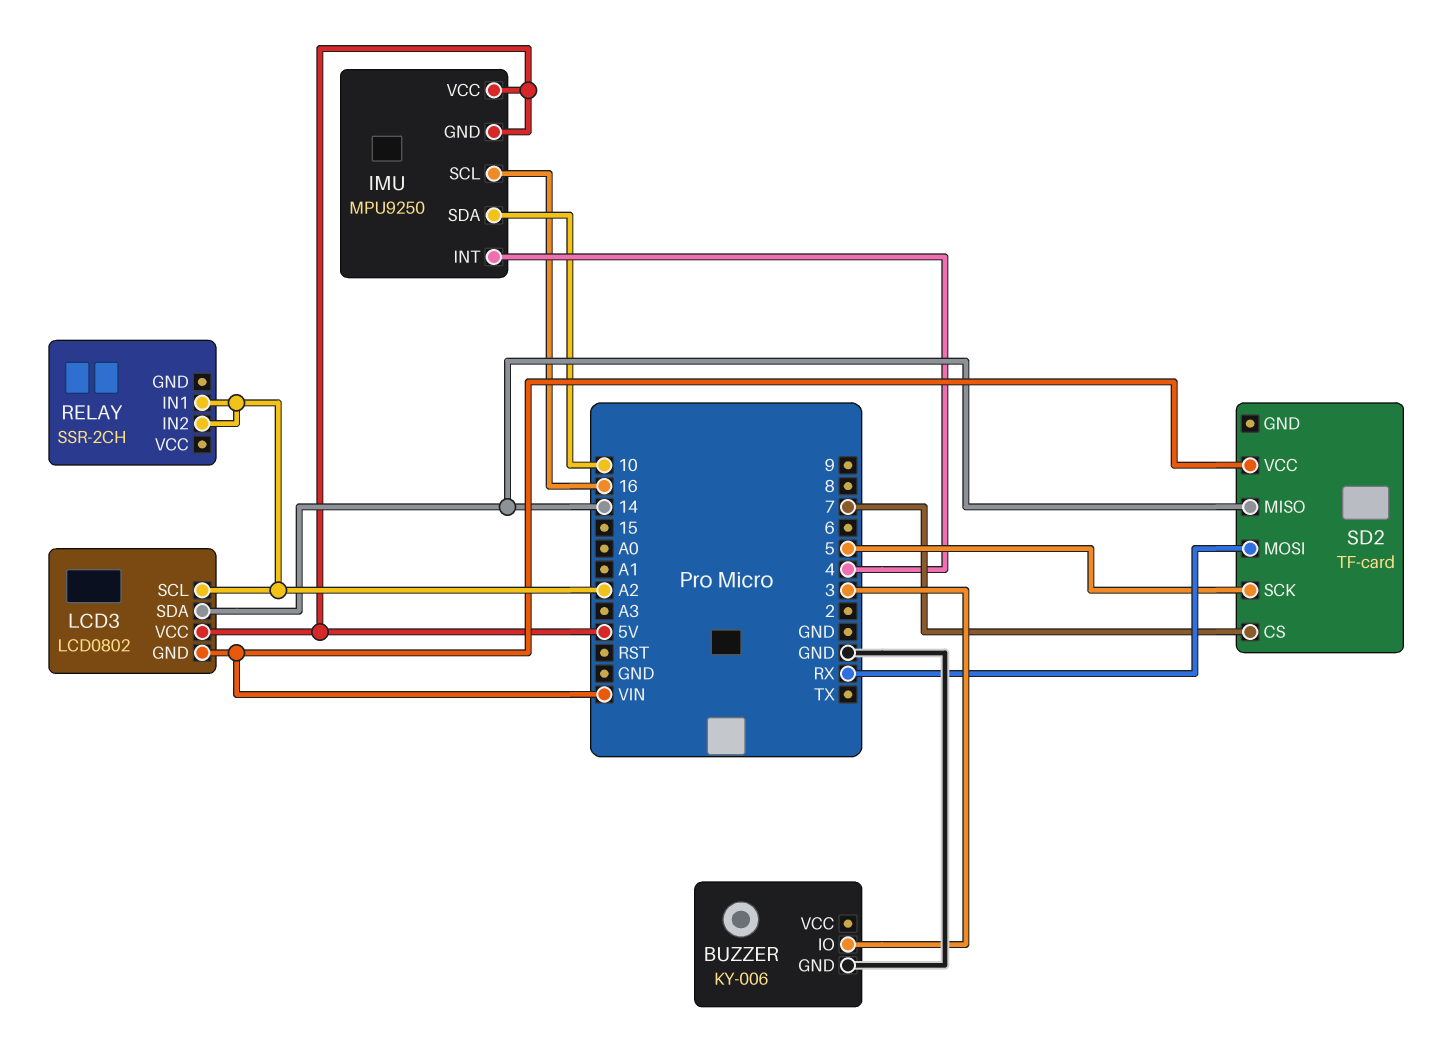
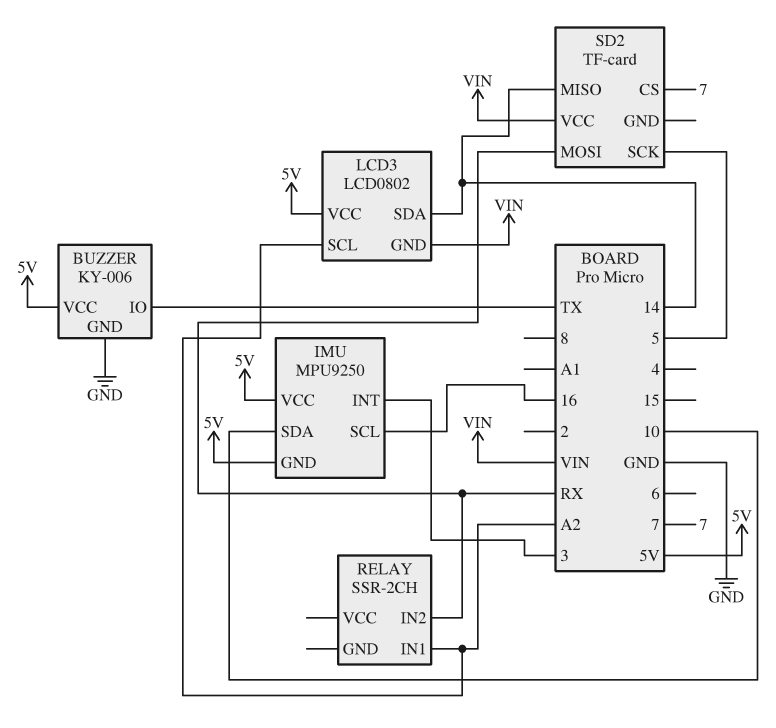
BUZZER pin IO: 3 -> TX
BUZZER pin VCC: none -> 5V
IMU pin INT: 4 -> 3
RELAY pin IN2: A2 -> RX

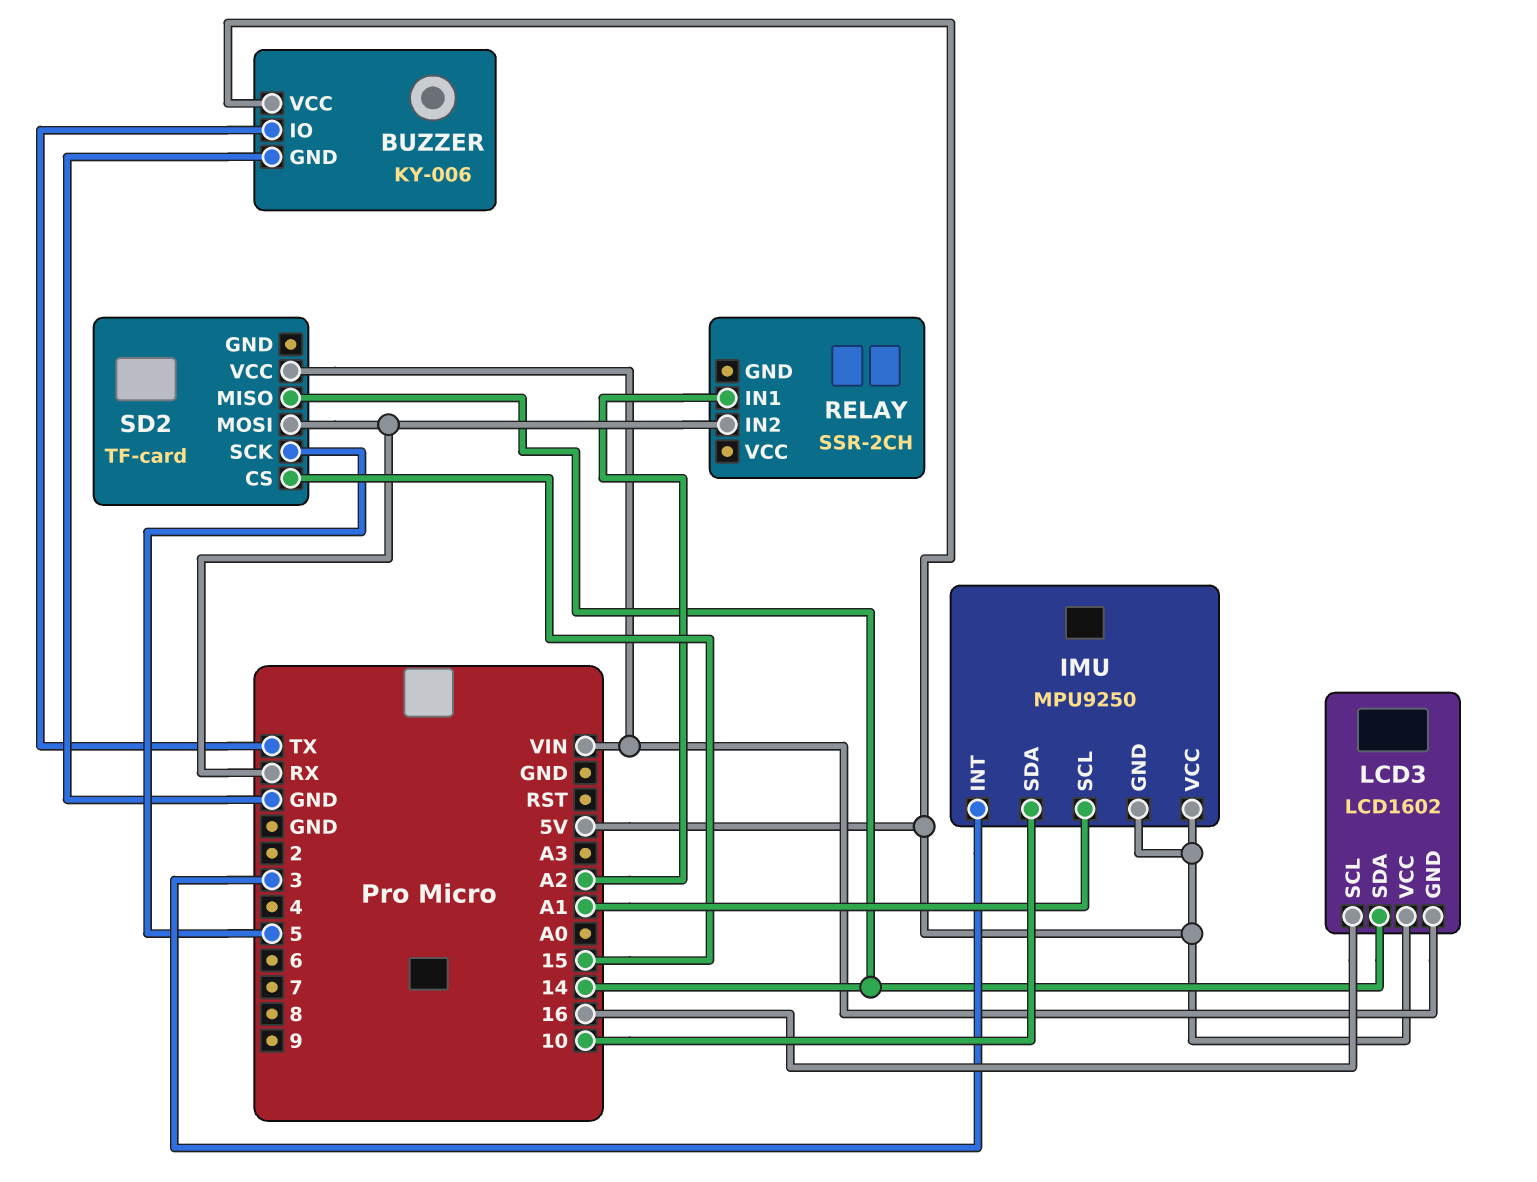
IMU pin SCL: 16 -> A1
LCD3: LCD0802 -> LCD1602
LCD3 pin SCL: A2 -> 16
SD2 pin CS: 7 -> 15

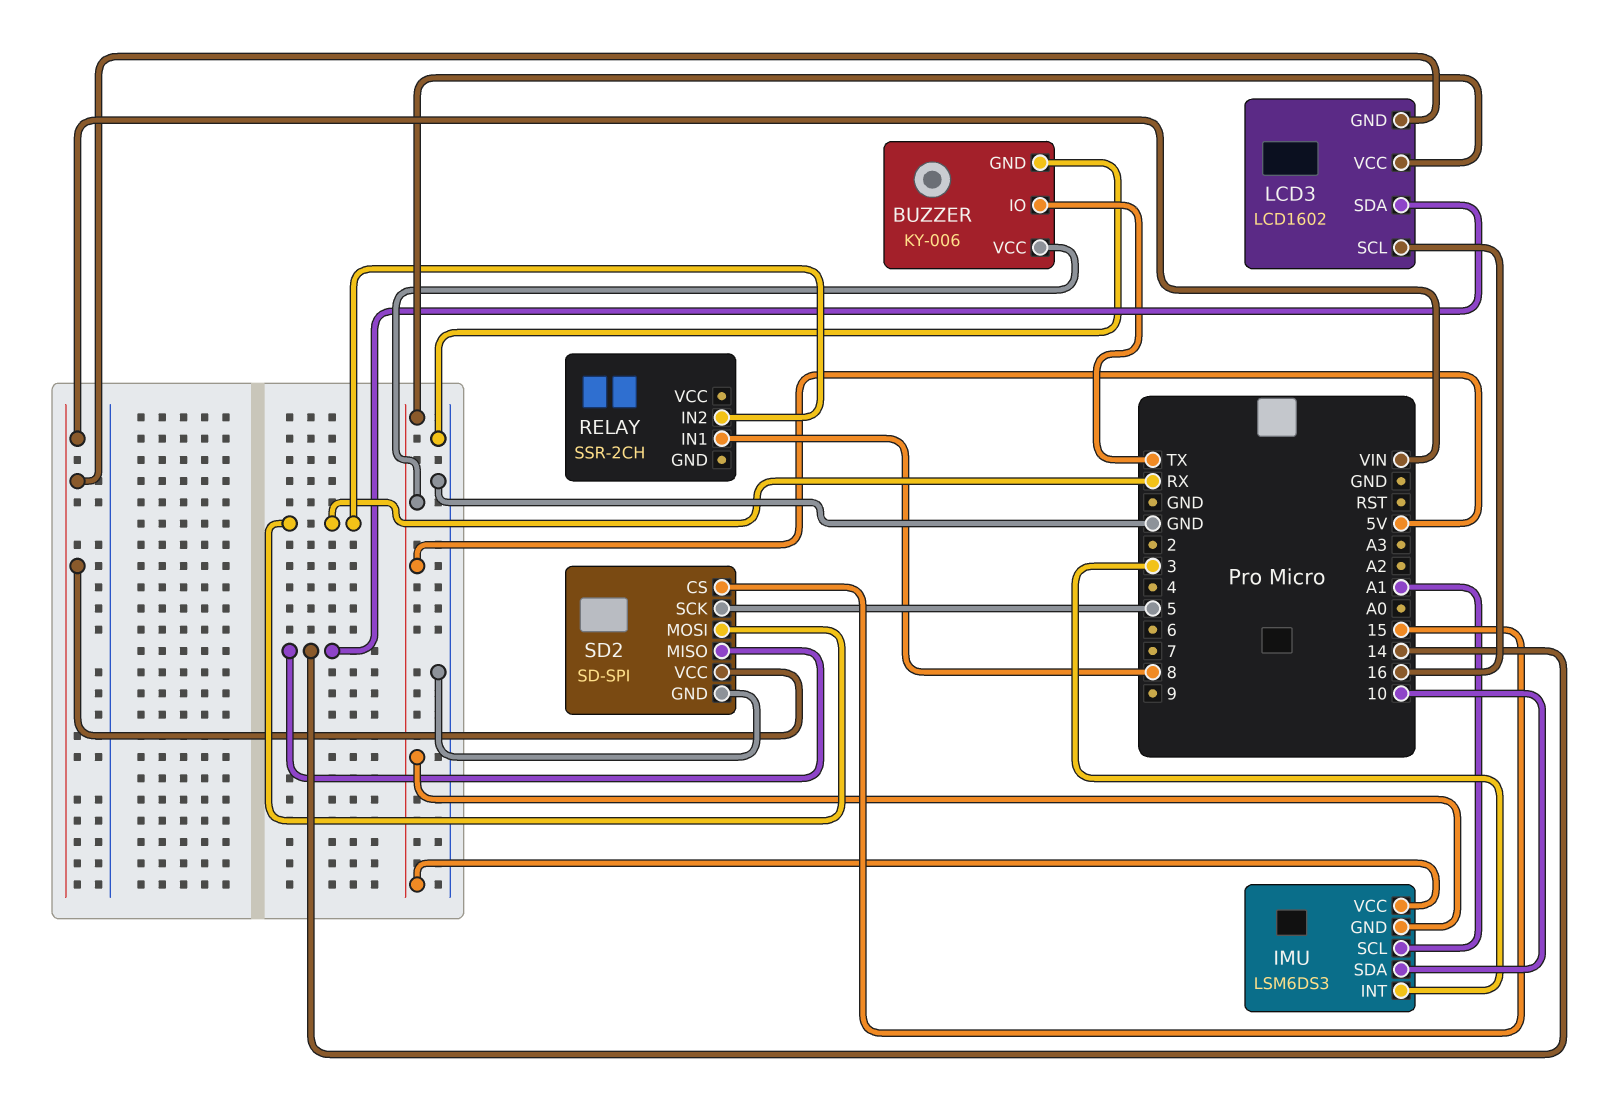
IMU: MPU9250 -> LSM6DS3
RELAY pin IN1: A2 -> 8
SD2: TF-card -> SD-SPI
SD2 pin GND: none -> GND

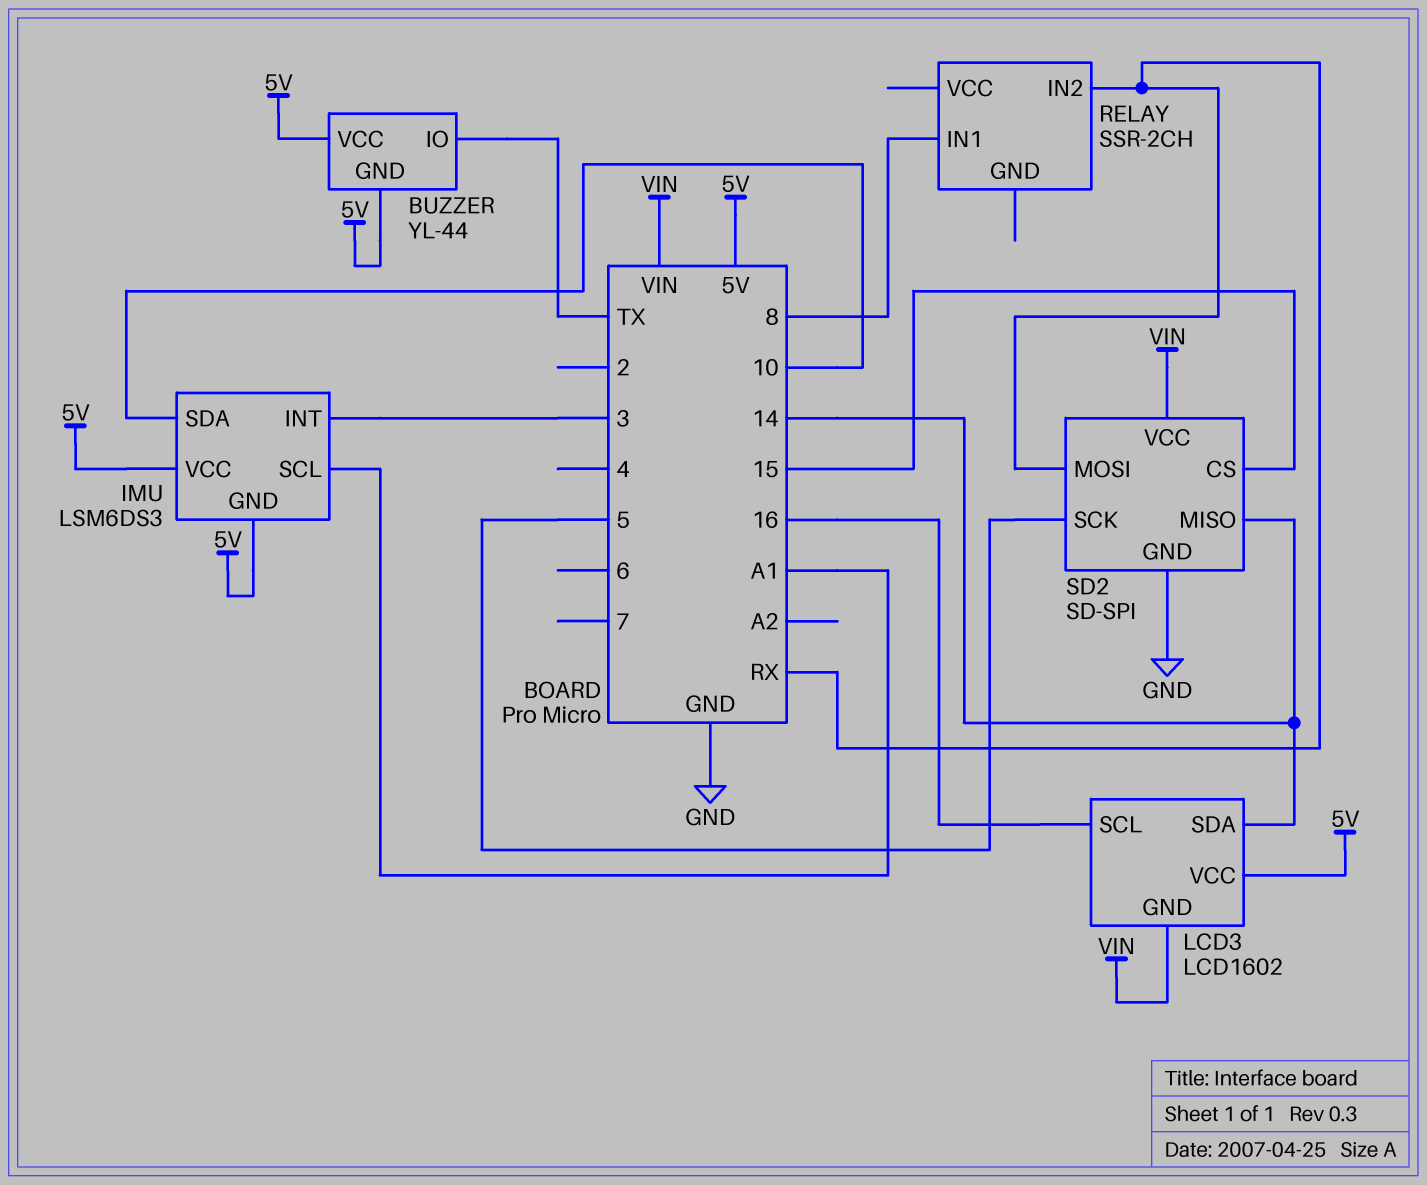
BUZZER: KY-006 -> YL-44
BUZZER pin GND: GND -> 5V

